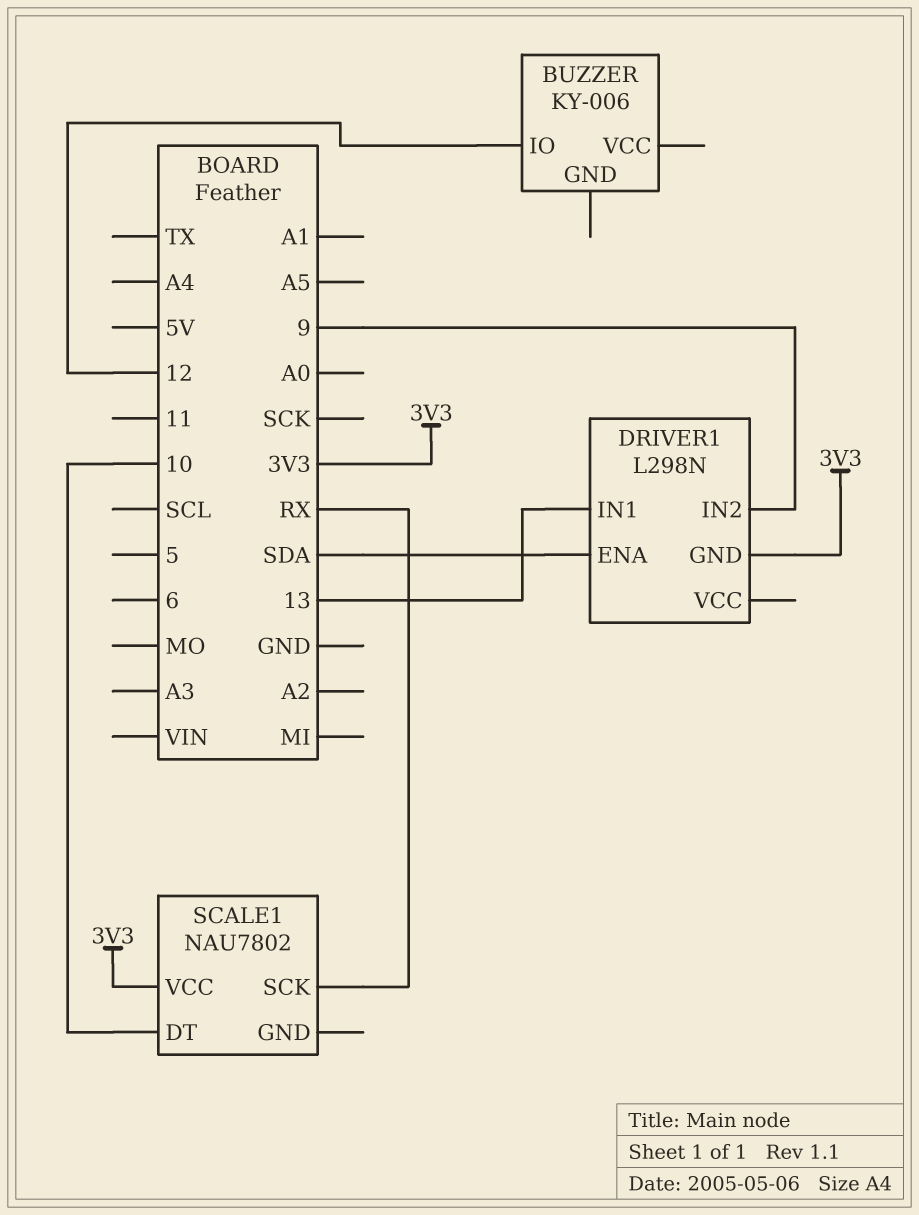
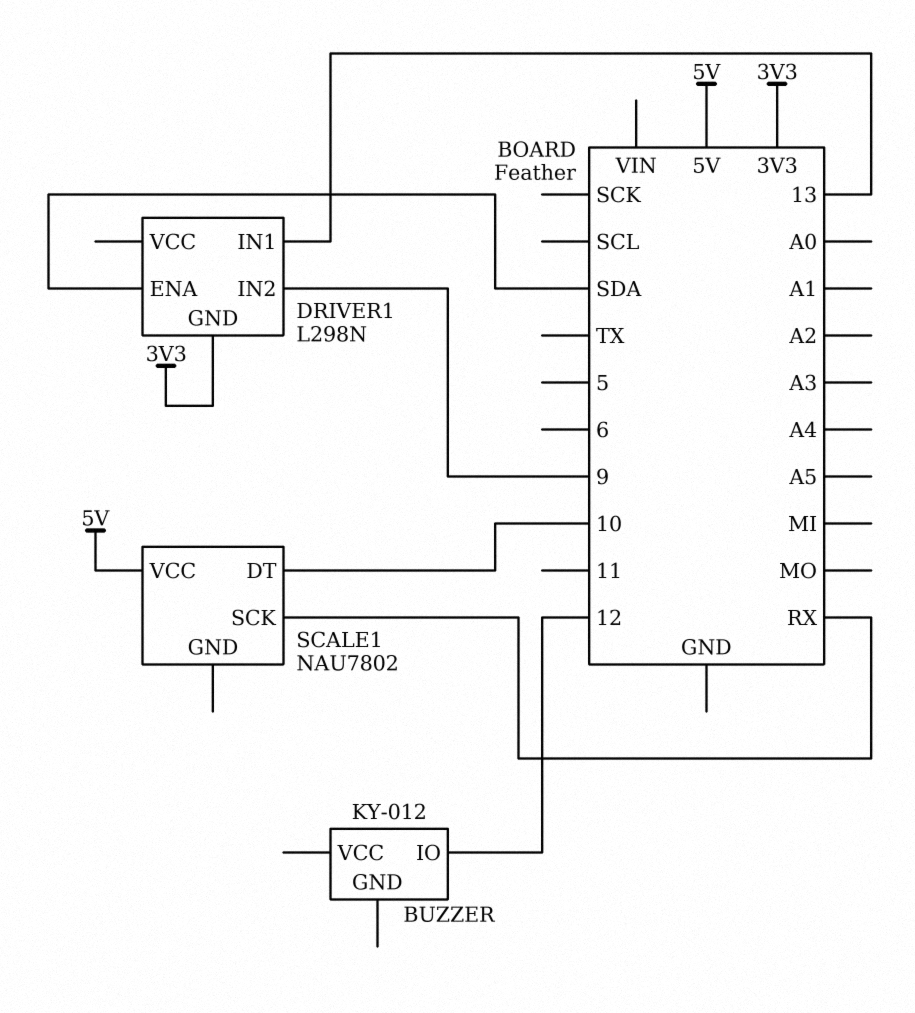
BUZZER: KY-006 -> KY-012
SCALE1 pin VCC: 3V3 -> 5V

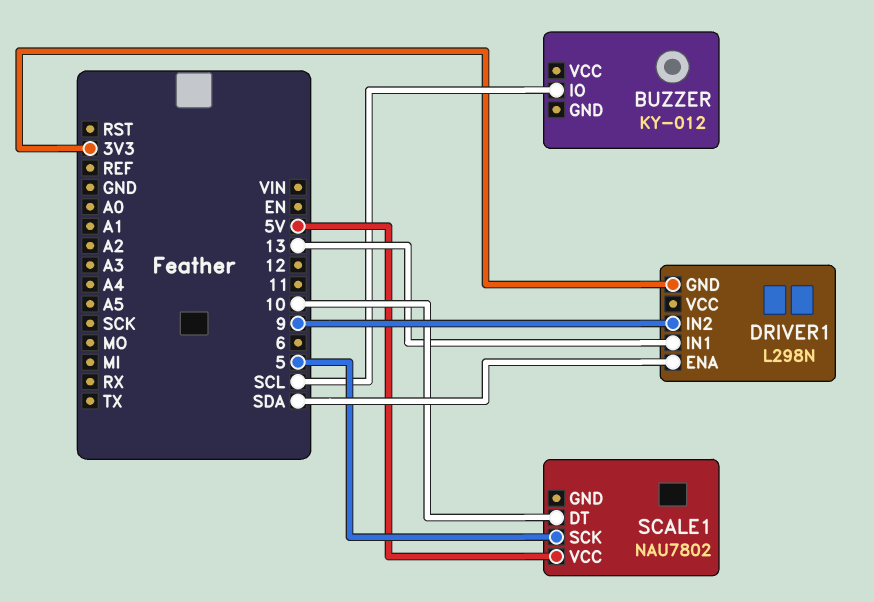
BUZZER pin IO: 12 -> SCL
SCALE1 pin SCK: RX -> 5

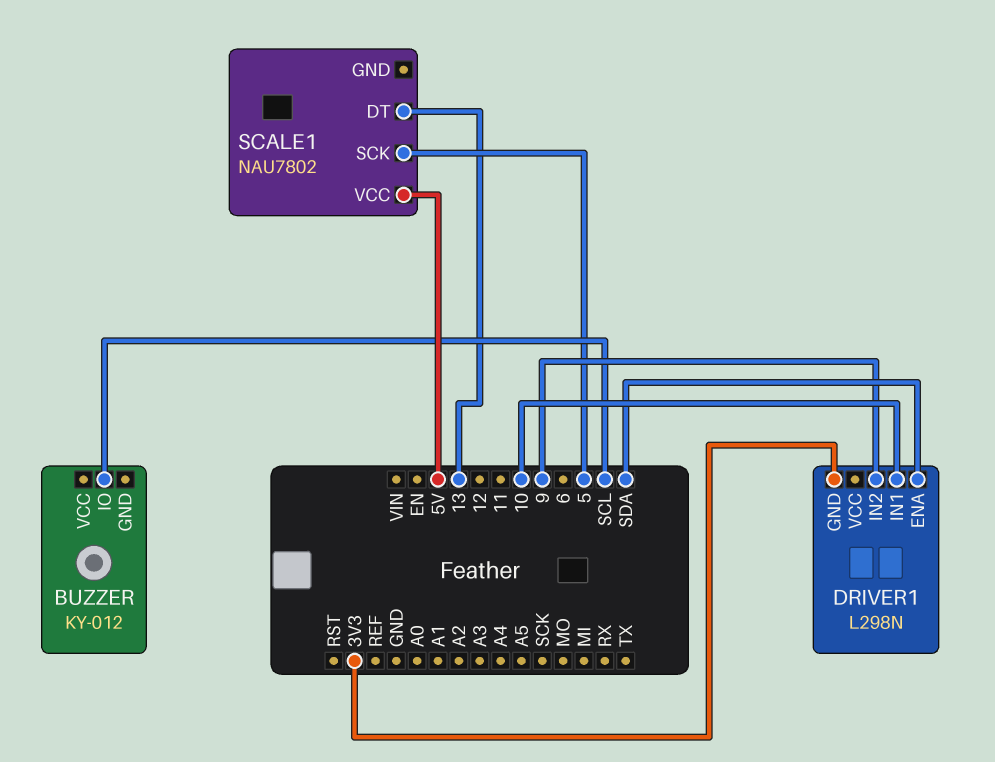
DRIVER1 pin IN1: 13 -> 10
SCALE1 pin DT: 10 -> 13

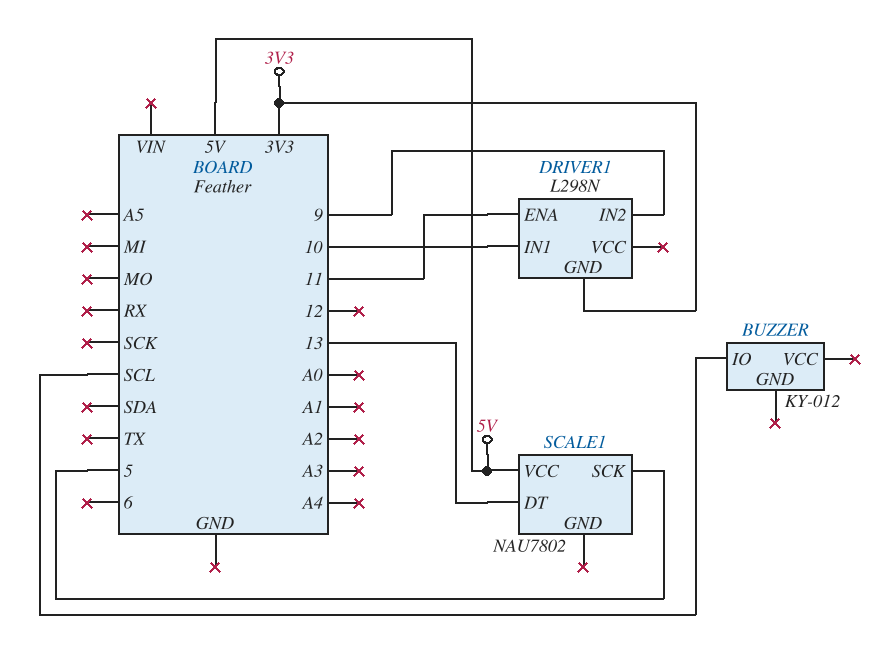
DRIVER1 pin ENA: SDA -> 11

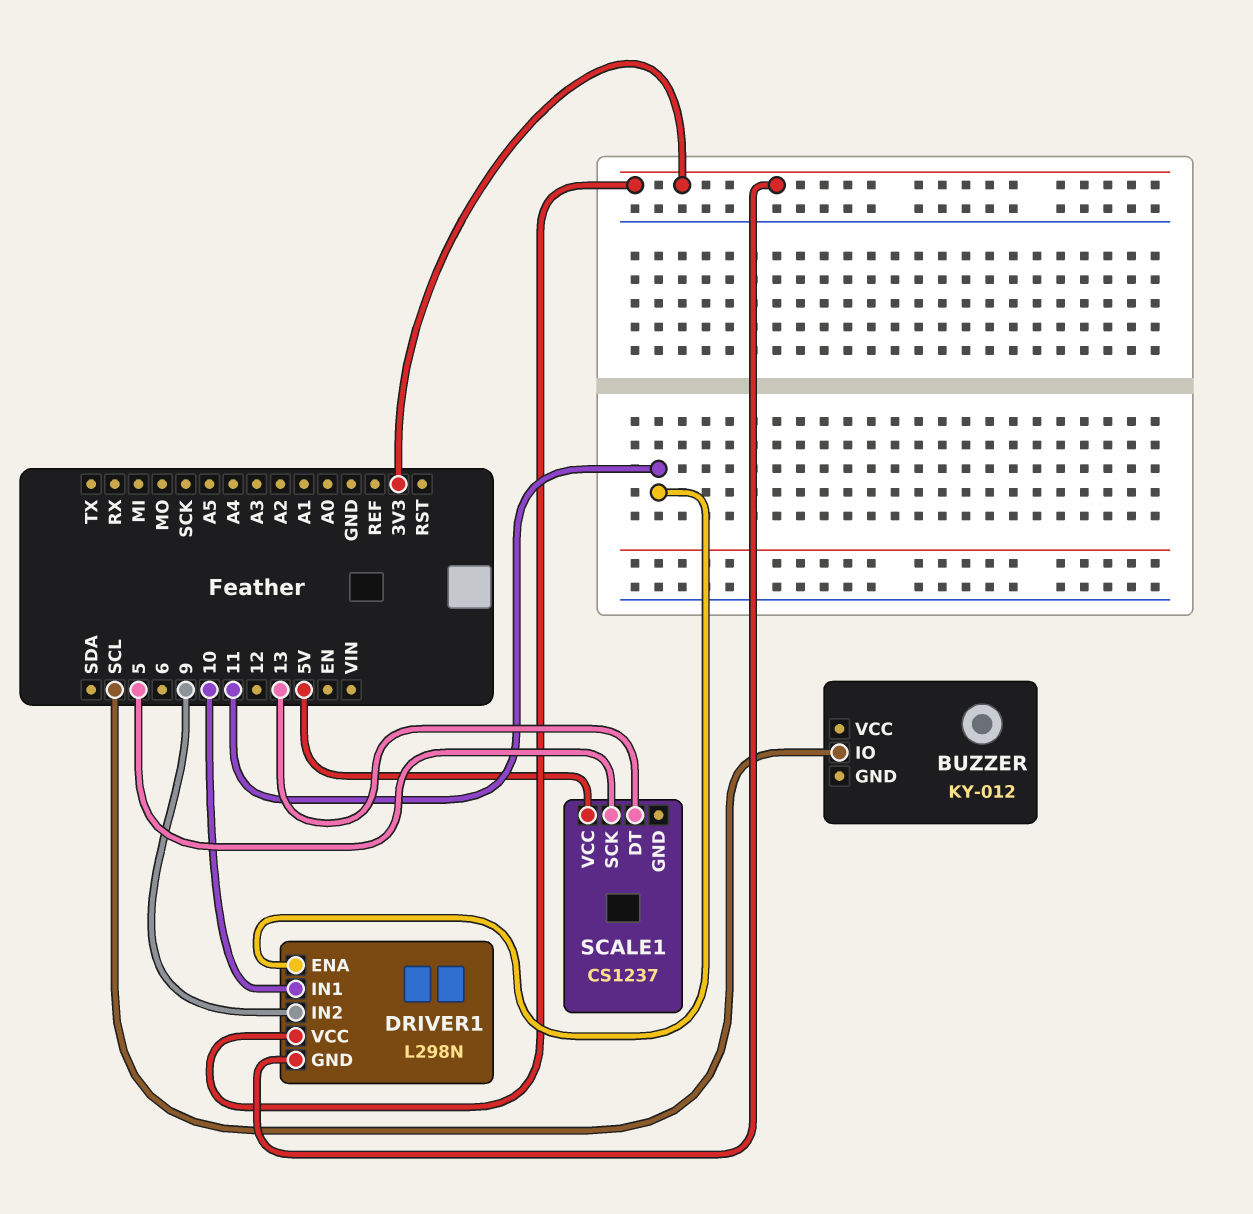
DRIVER1 pin VCC: none -> 3V3
SCALE1: NAU7802 -> CS1237

